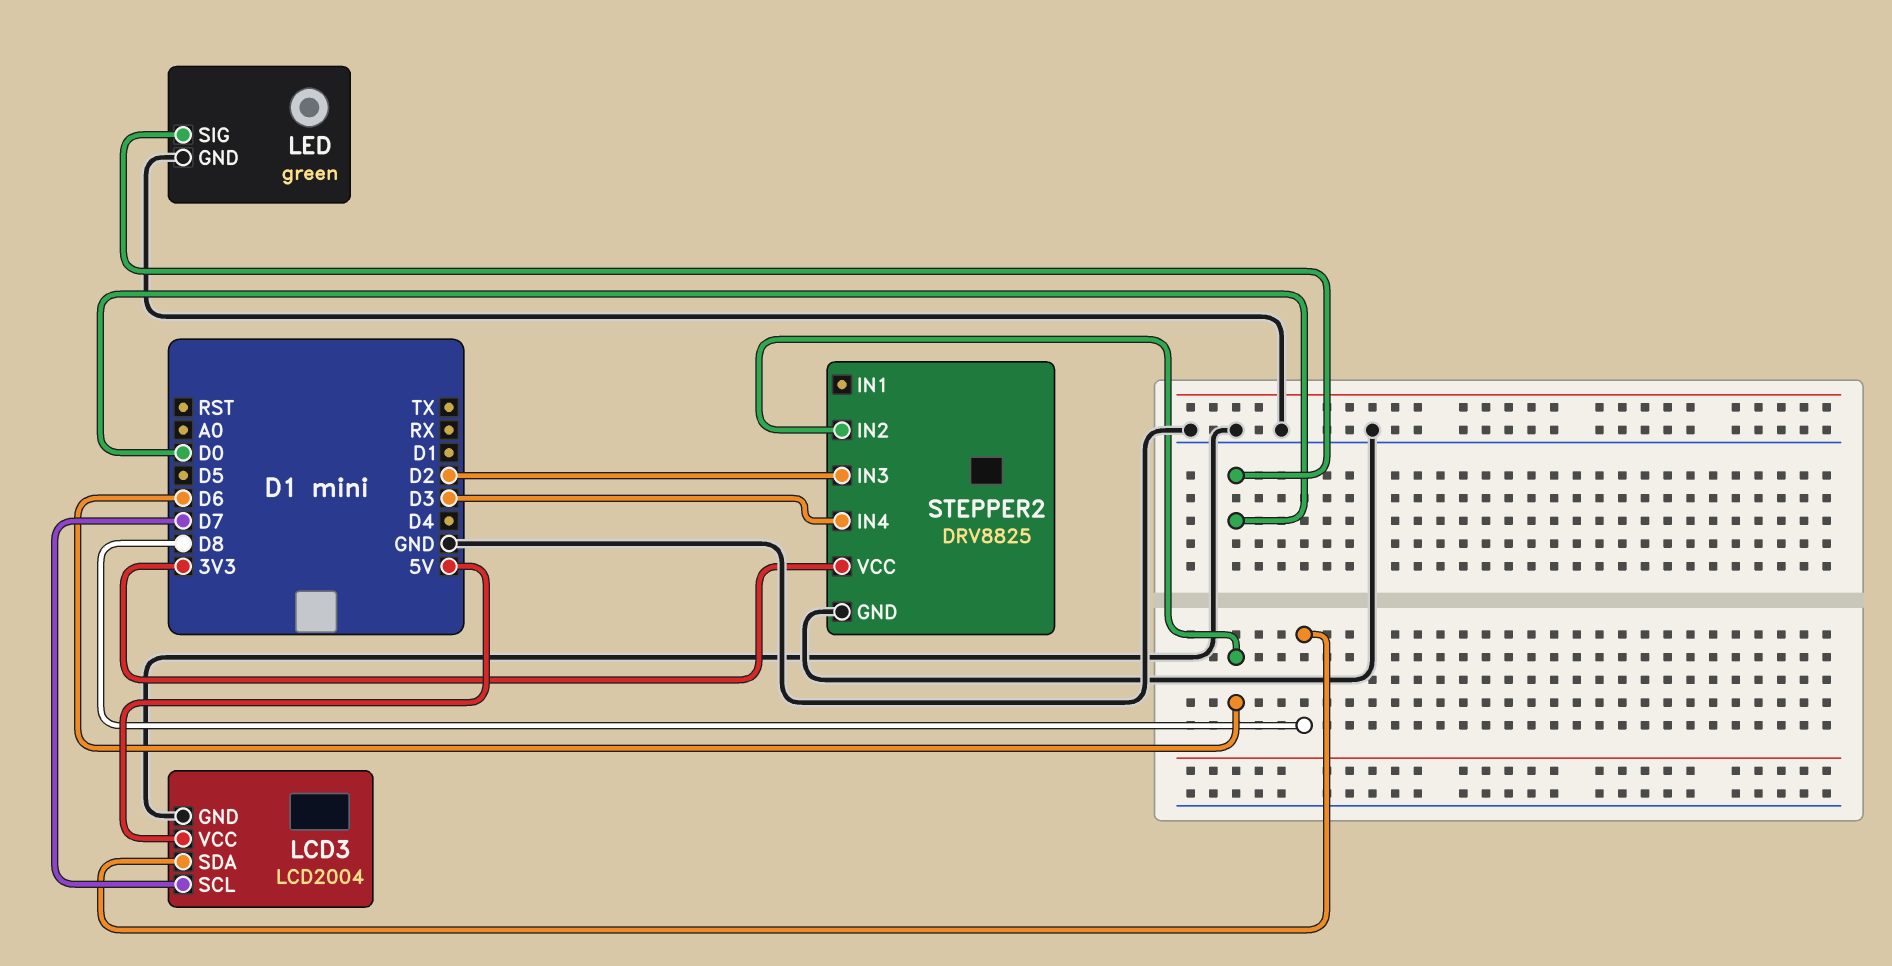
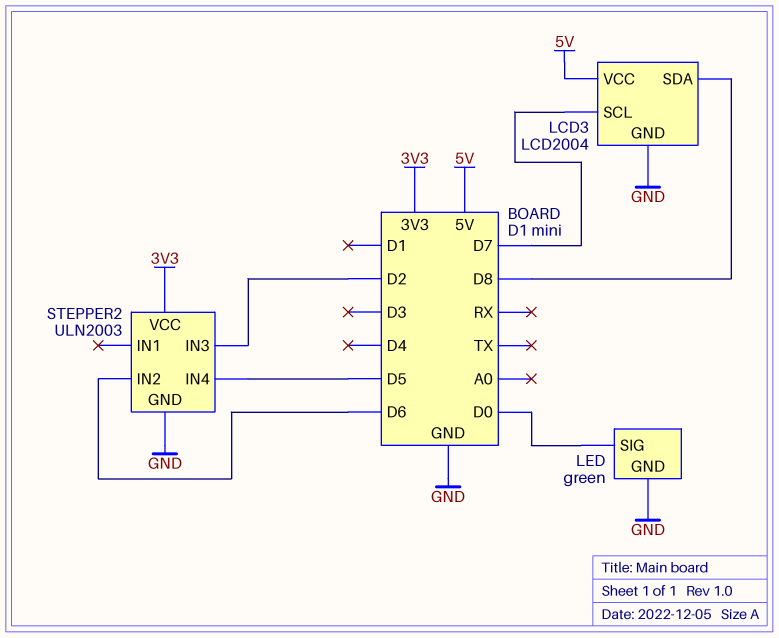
STEPPER2: DRV8825 -> ULN2003
STEPPER2 pin IN4: D3 -> D5

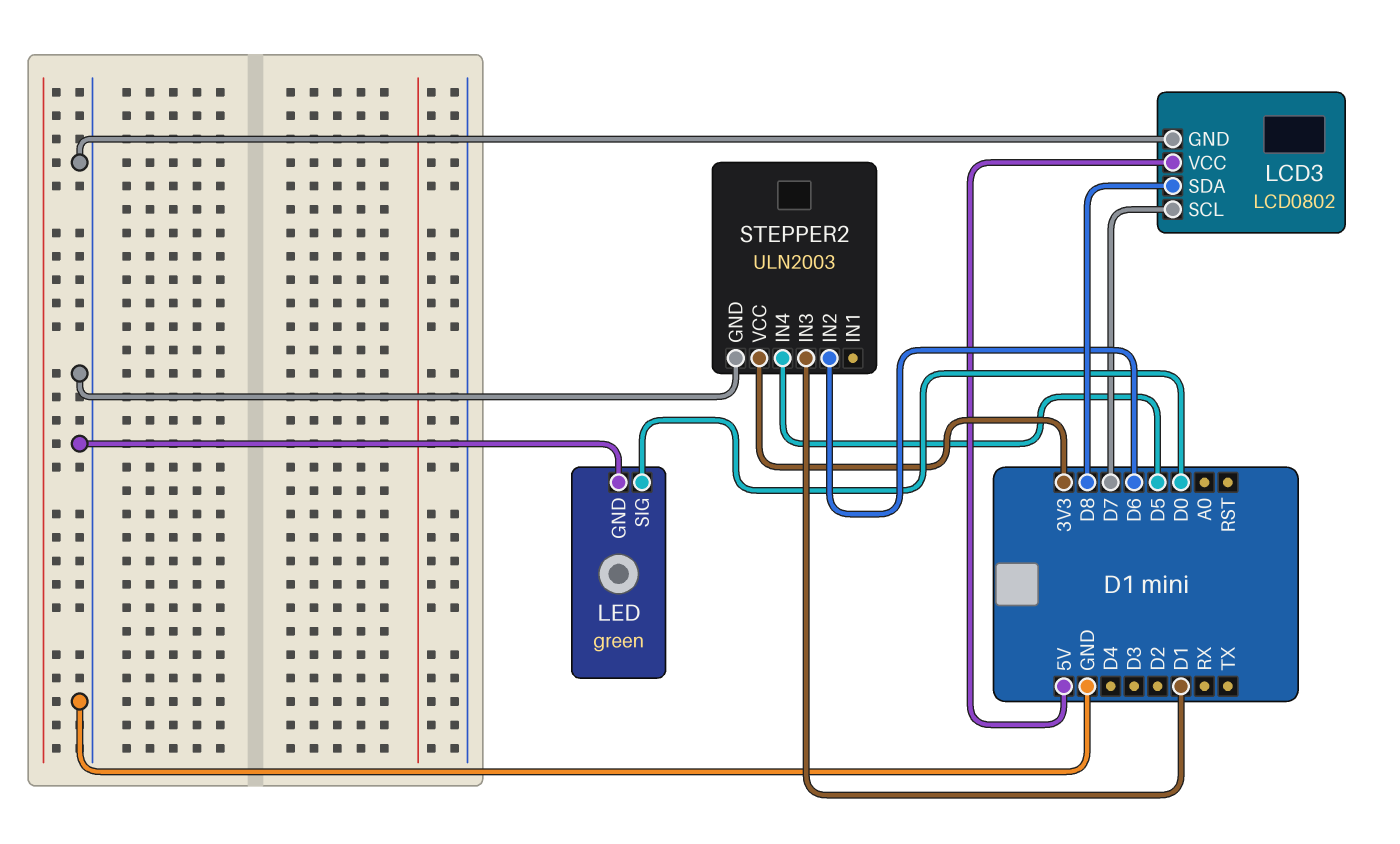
LCD3: LCD2004 -> LCD0802
STEPPER2 pin IN3: D2 -> D1

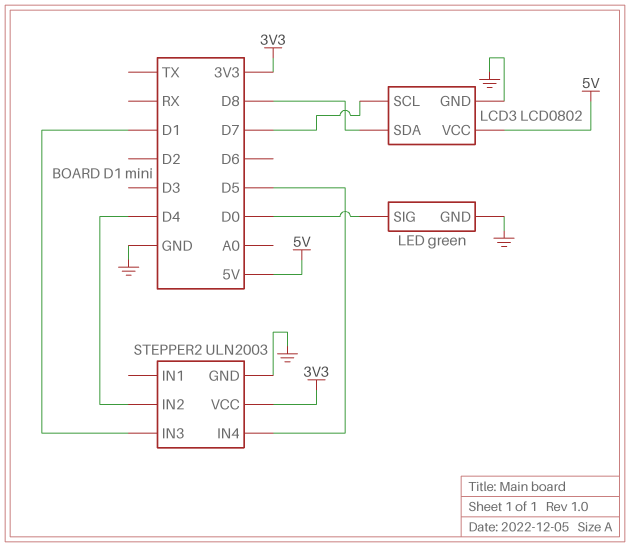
STEPPER2 pin IN2: D6 -> D4

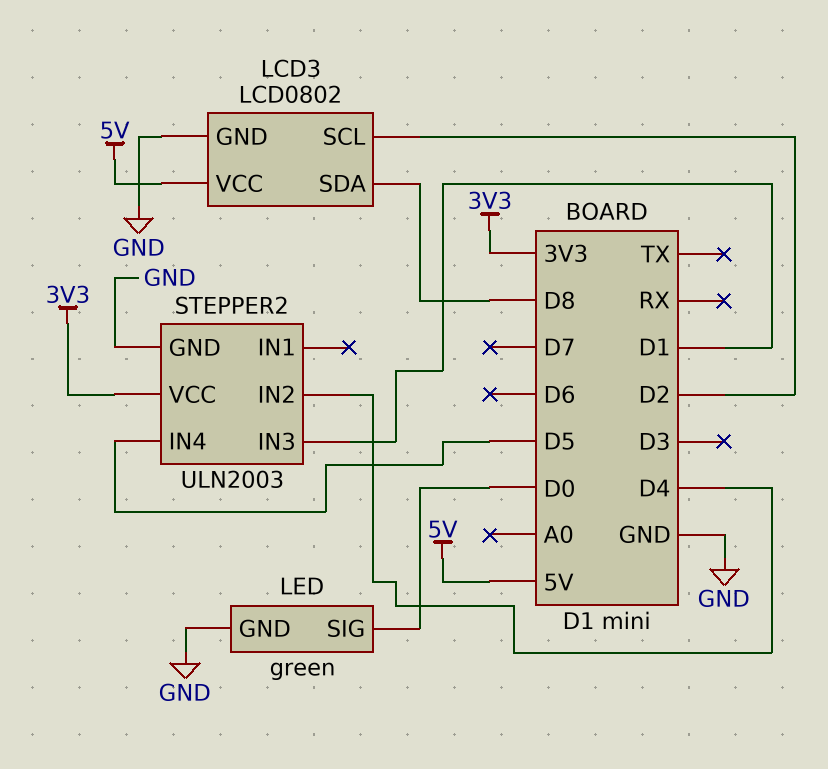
LCD3 pin SCL: D7 -> D2

